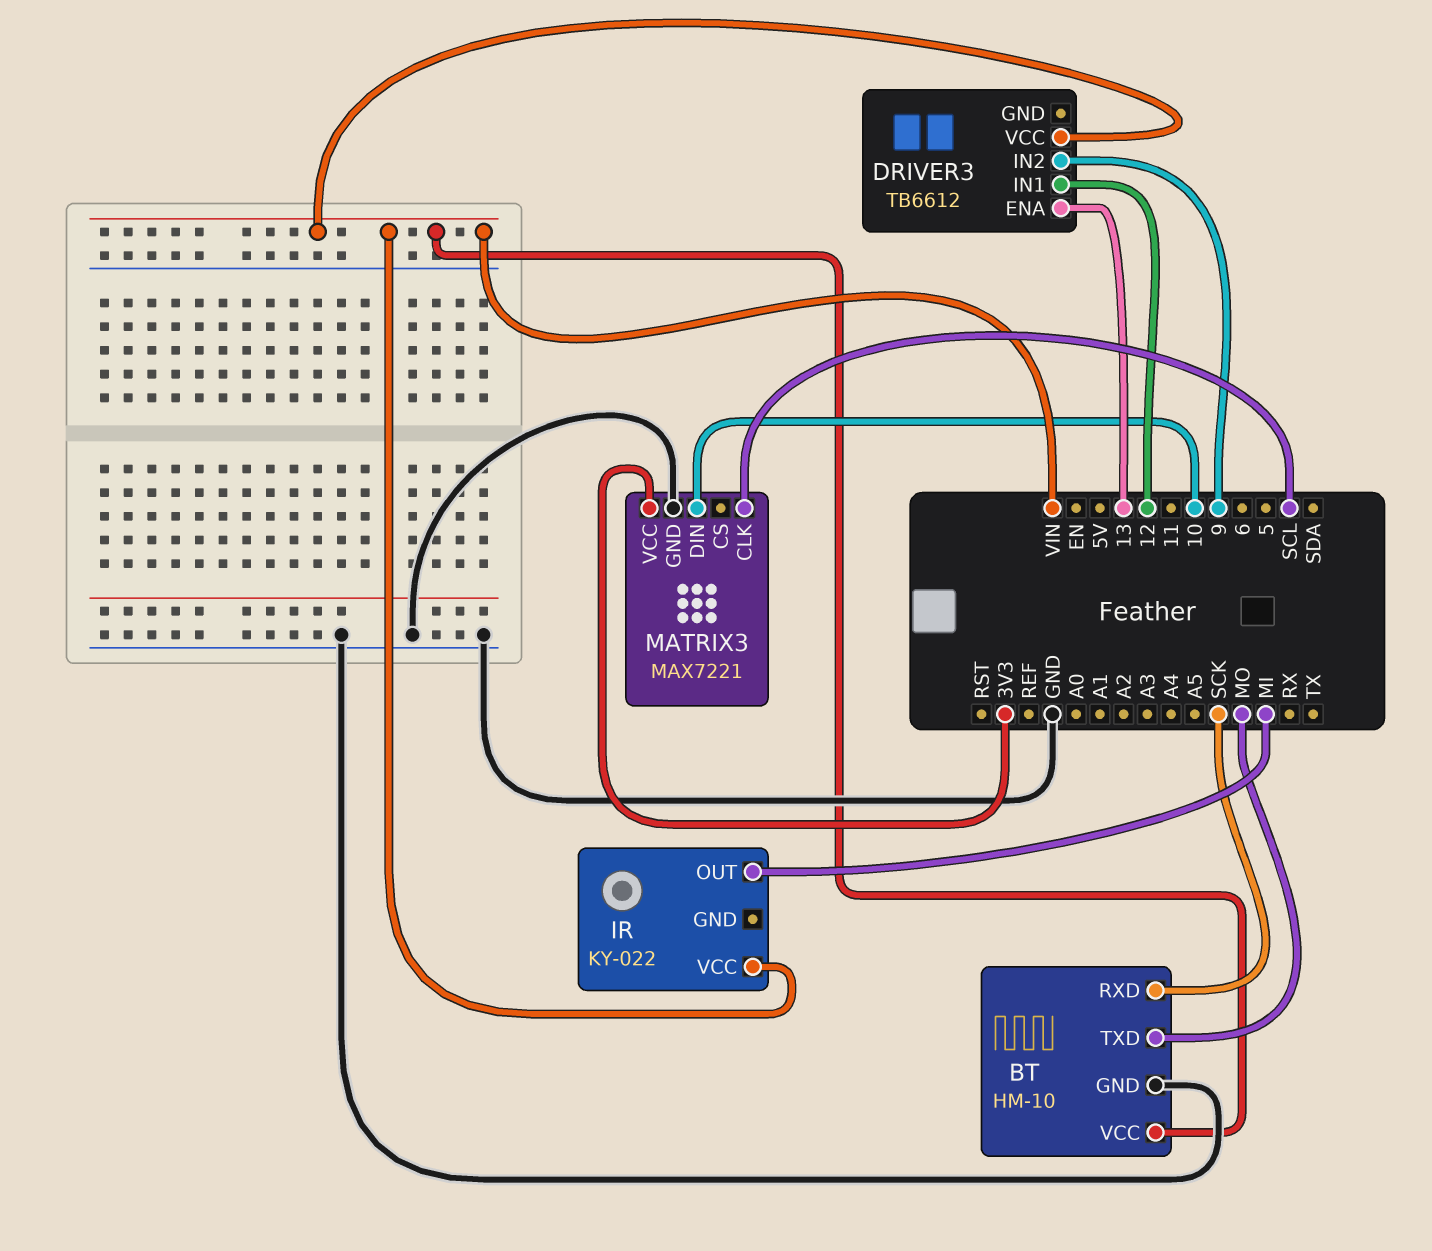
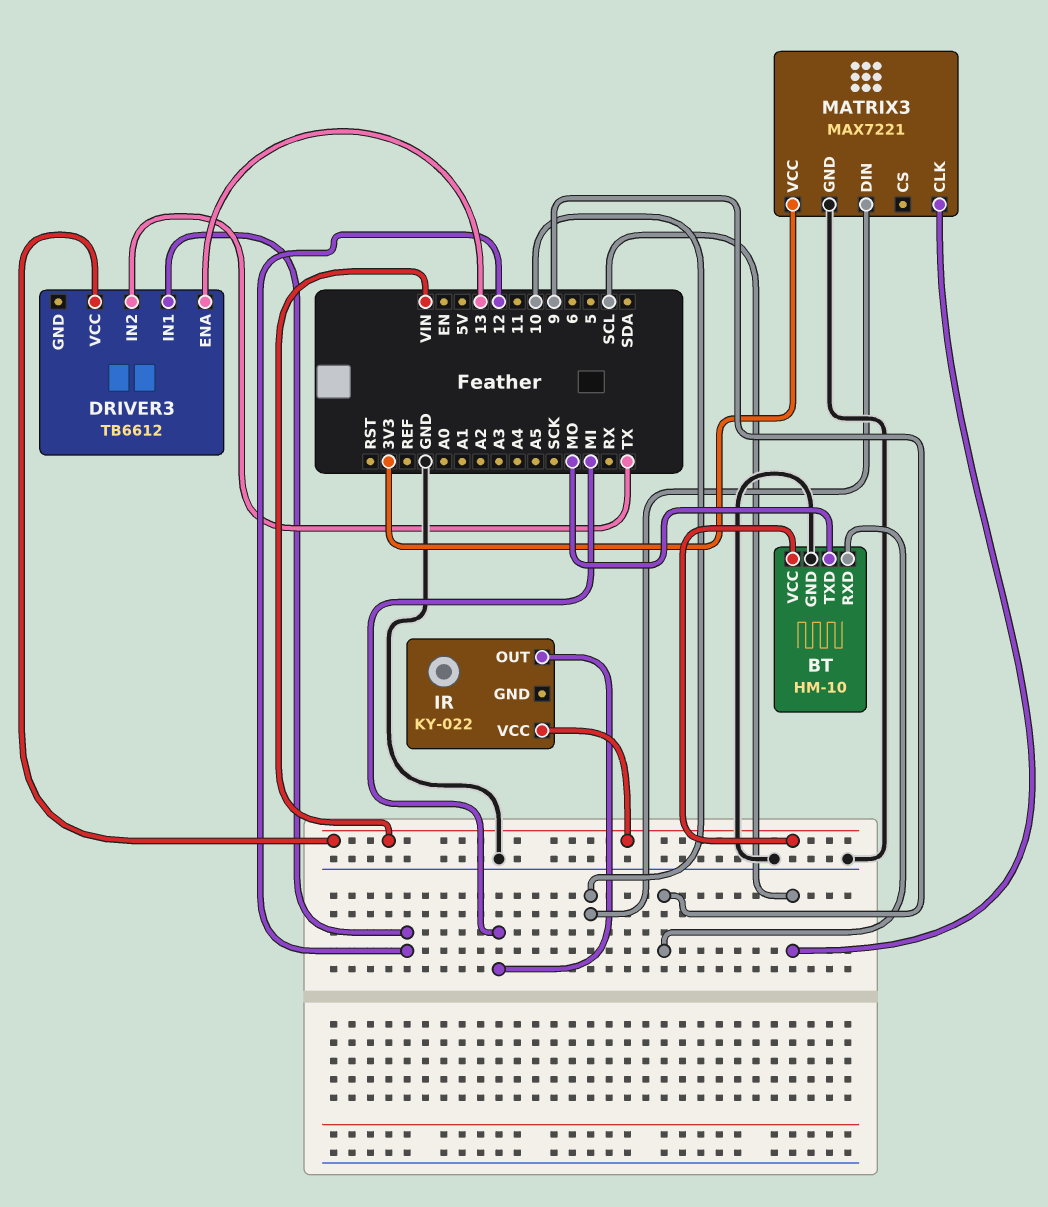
BT pin RXD: SCK -> 9
DRIVER3 pin IN2: 9 -> TX

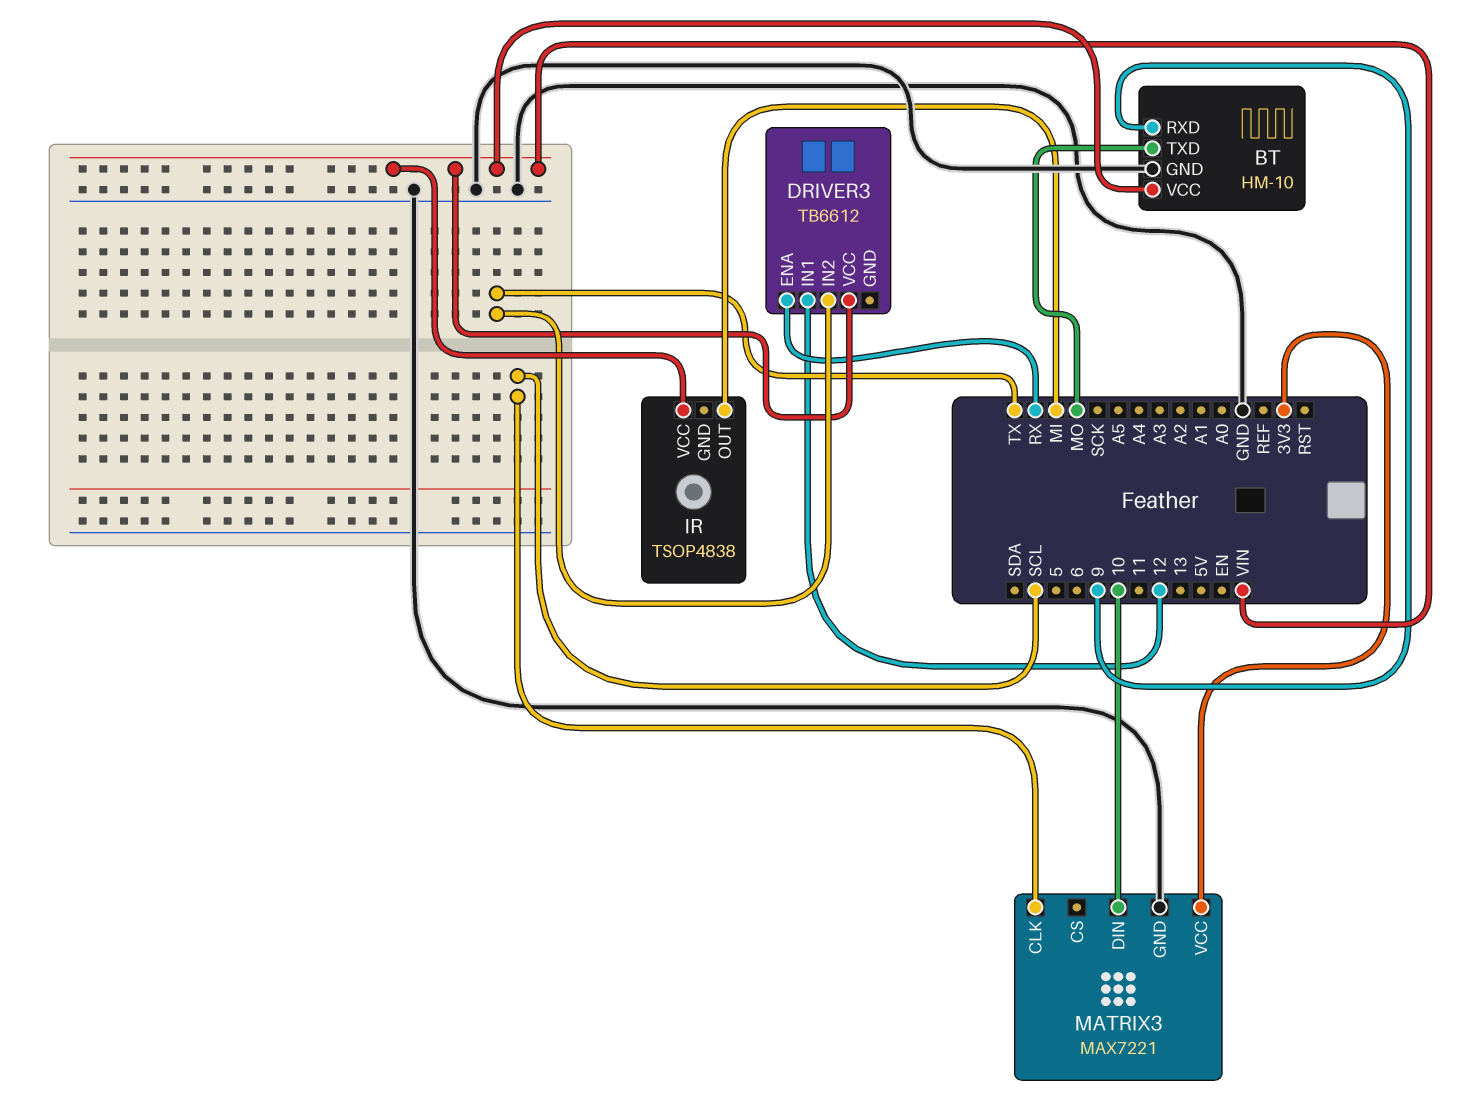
DRIVER3 pin ENA: 13 -> RX
IR: KY-022 -> TSOP4838

